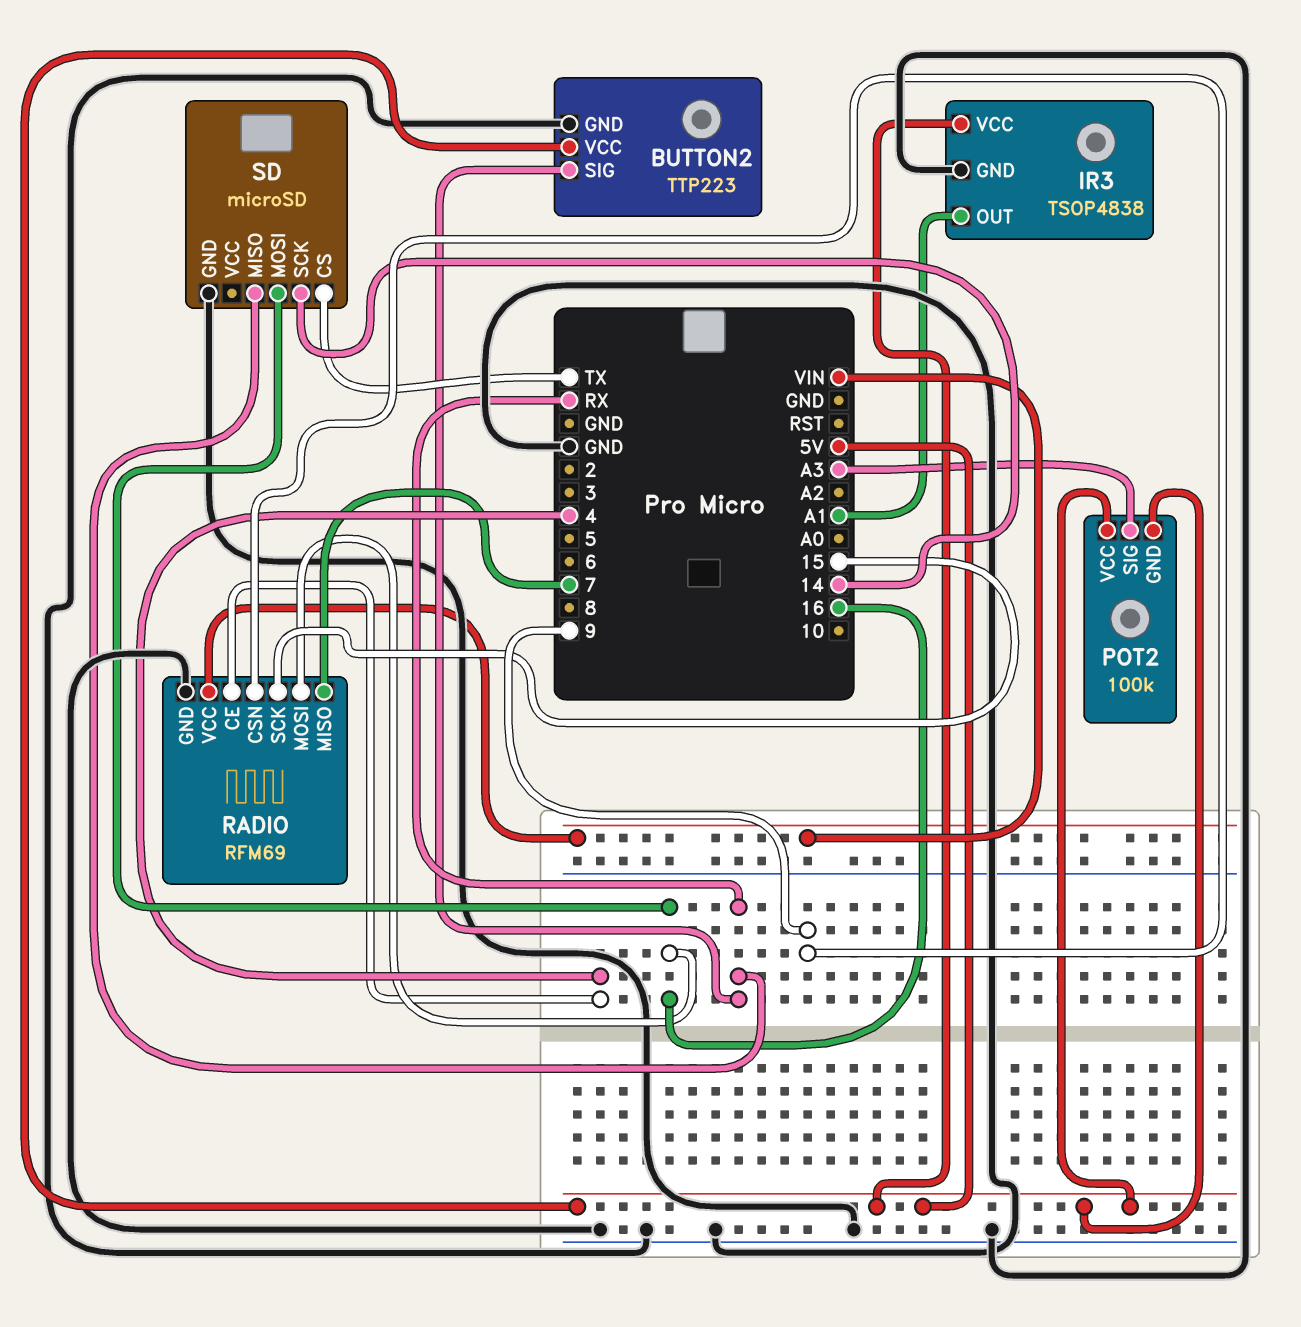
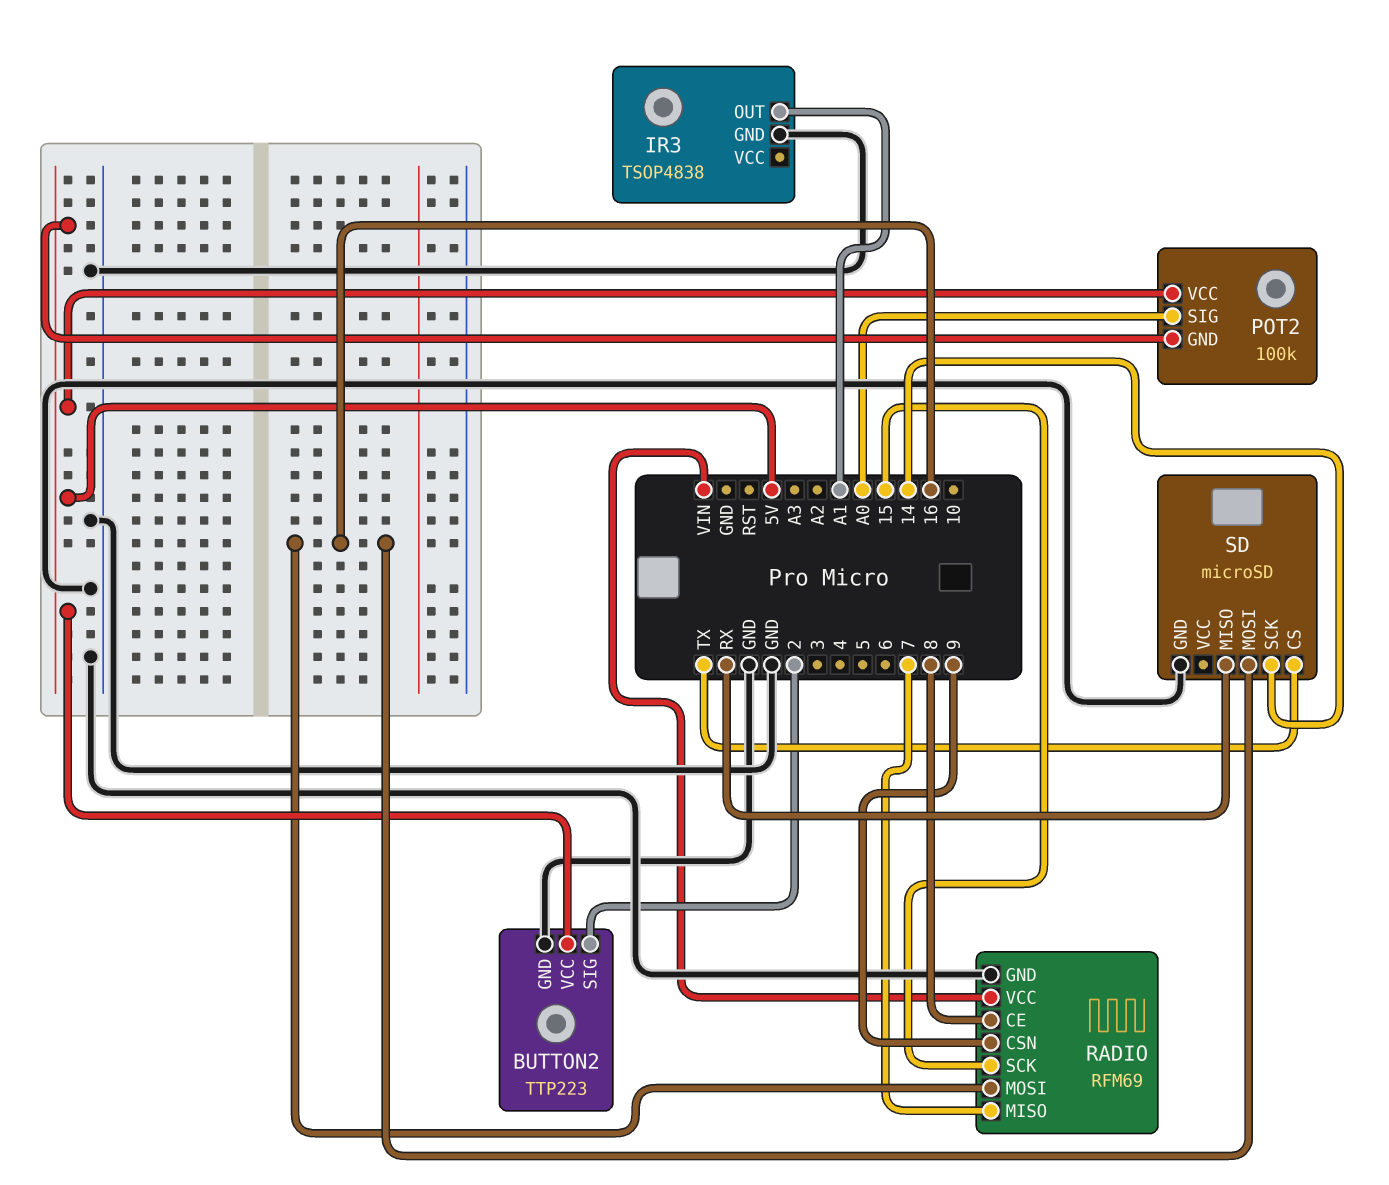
BUTTON2 pin SIG: RX -> 2
IR3 pin VCC: 5V -> none
POT2 pin SIG: A3 -> A0
RADIO pin CE: 4 -> 8

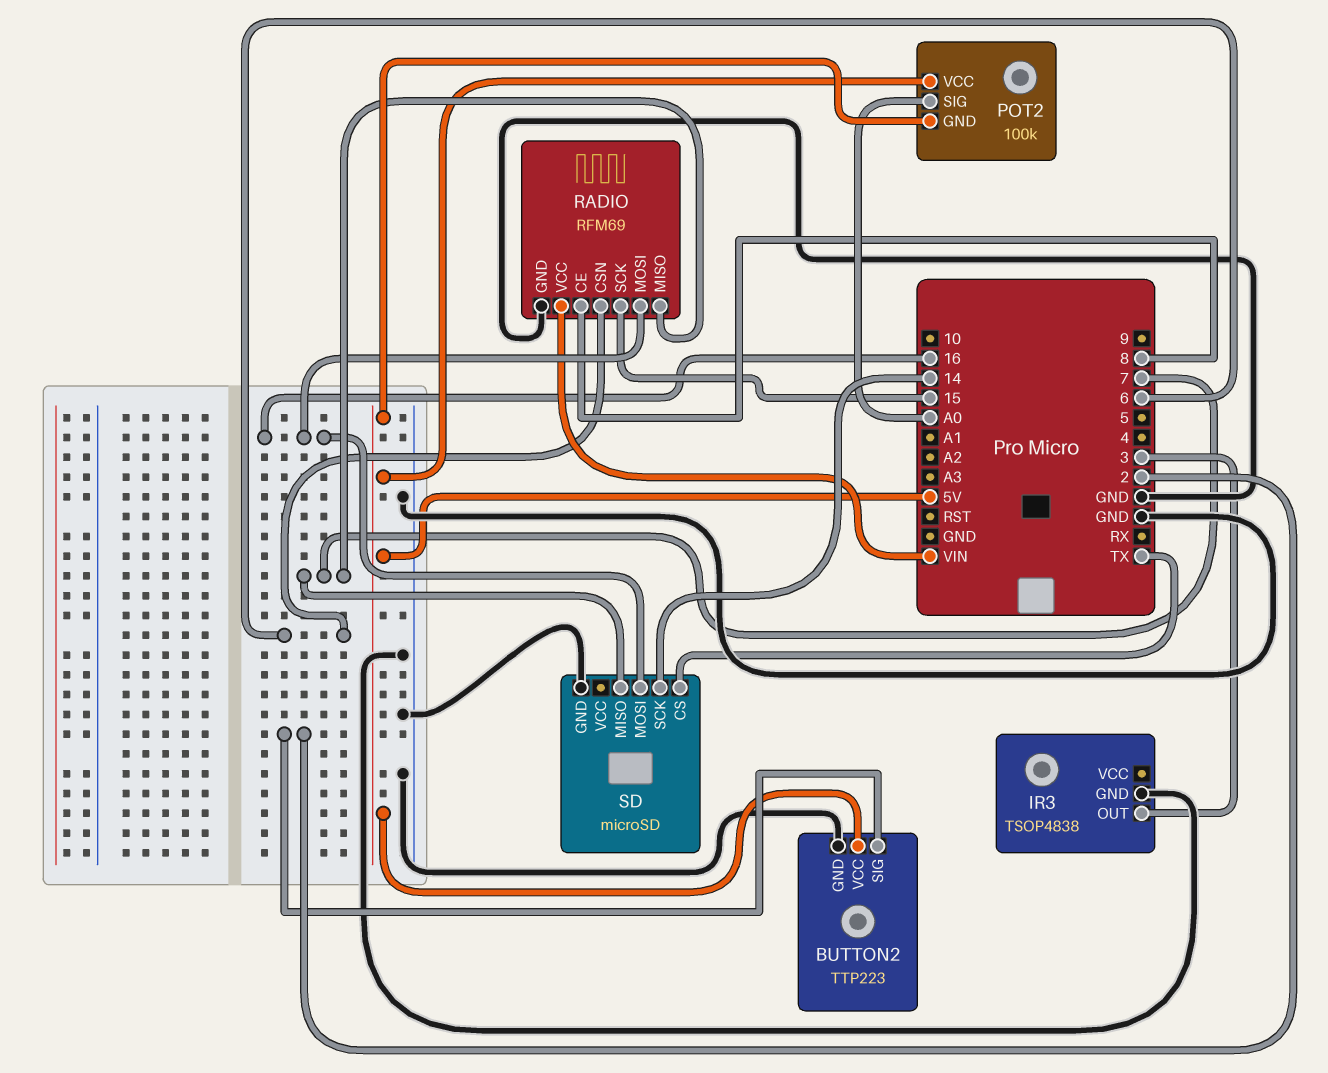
IR3 pin OUT: A1 -> 3
RADIO pin CSN: 9 -> 6
SD pin MISO: RX -> 7

